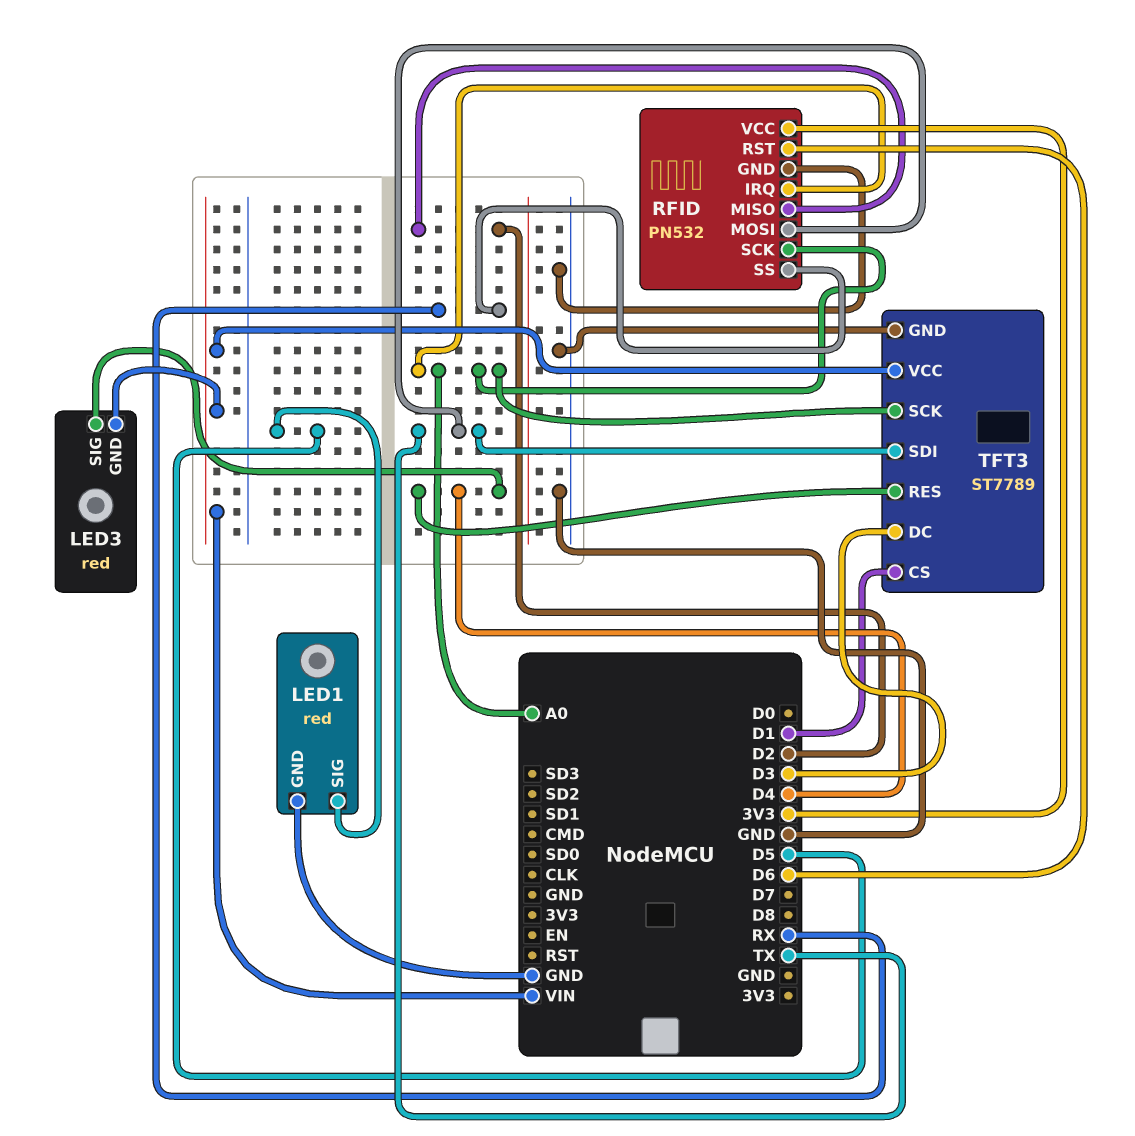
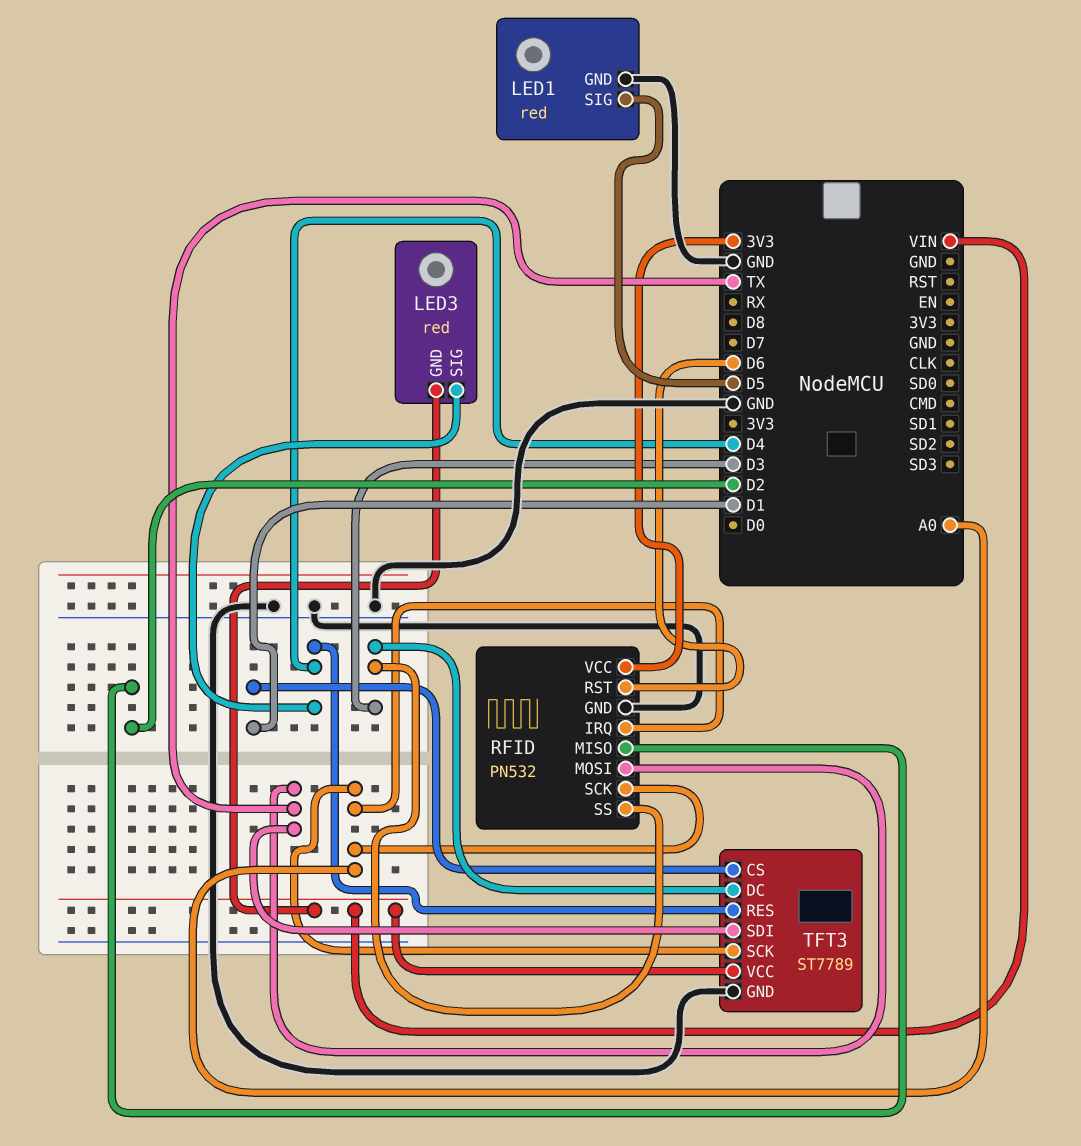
RFID pin SS: RX -> D3

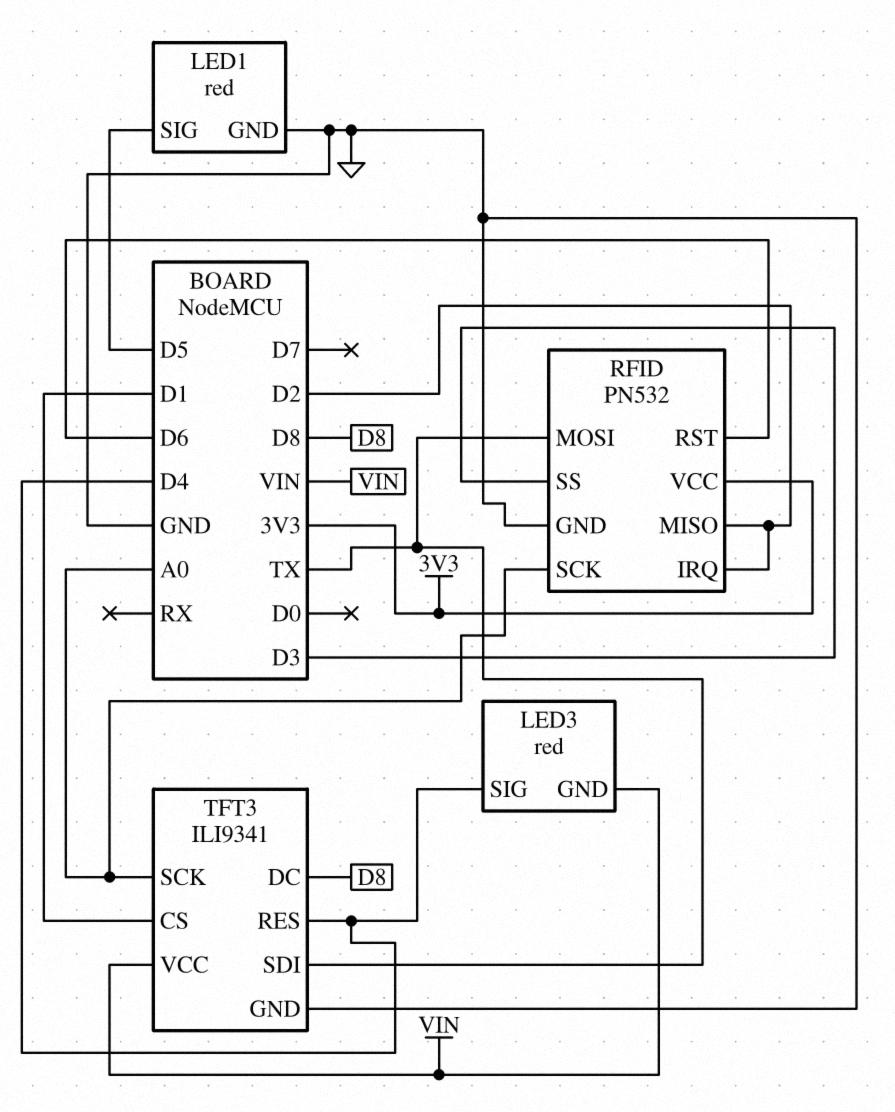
RFID pin IRQ: A0 -> D2
TFT3: ST7789 -> ILI9341
TFT3 pin DC: D3 -> D8

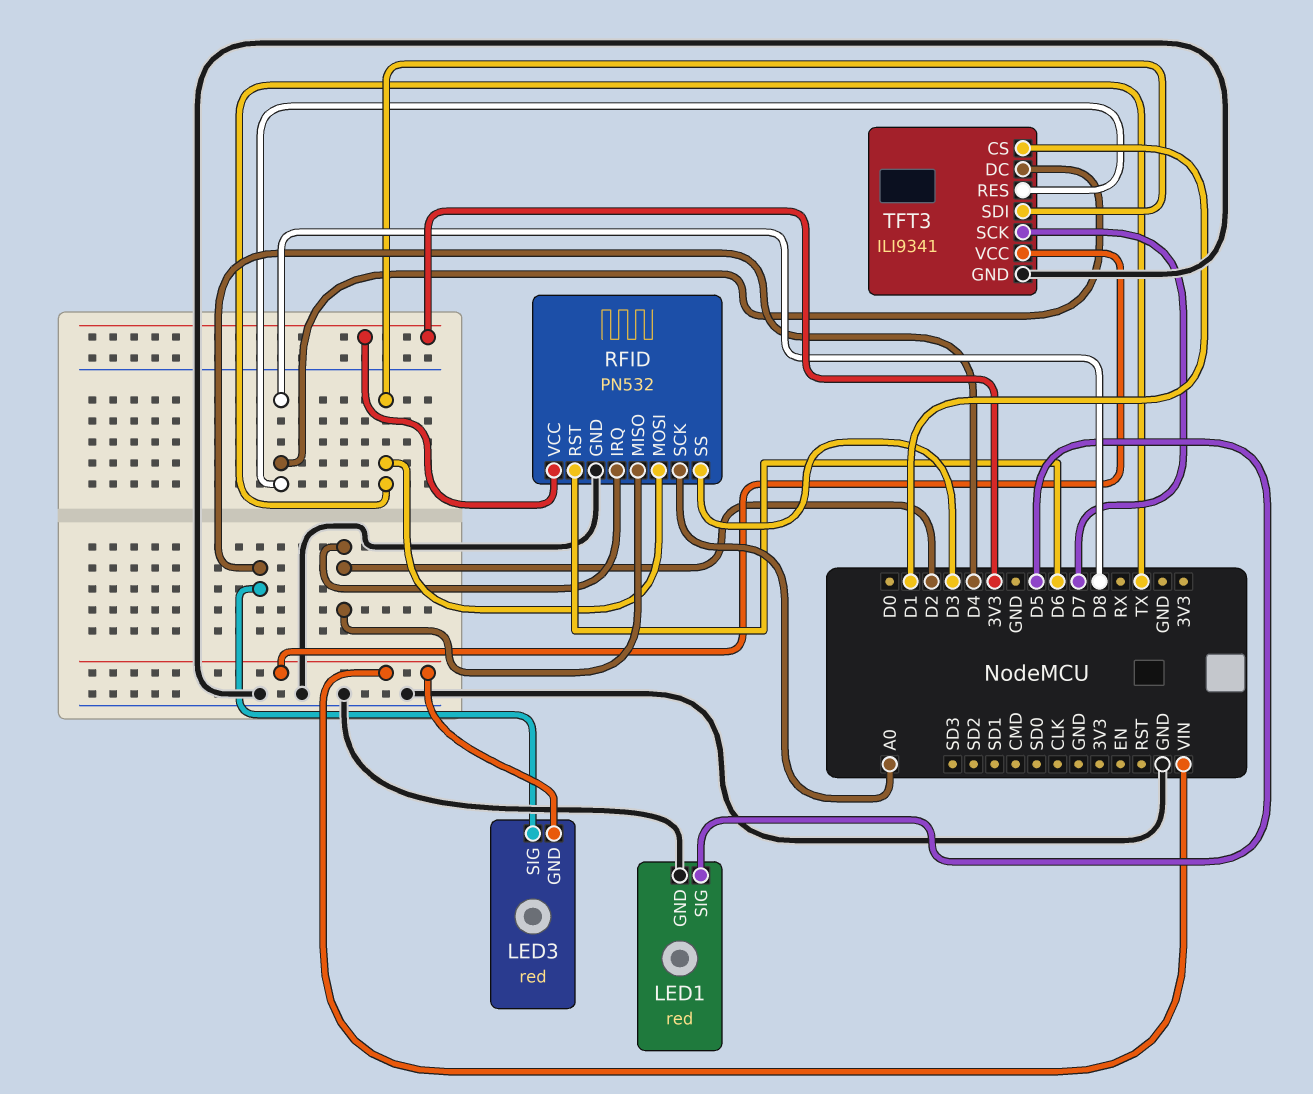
TFT3 pin RES: D4 -> D8
TFT3 pin SCK: A0 -> D7

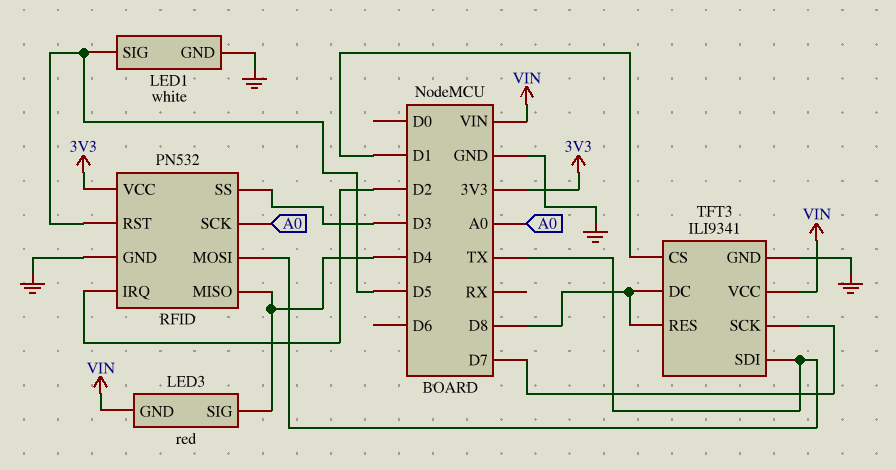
LED1: red -> white
RFID pin MISO: D2 -> D4
RFID pin RST: D6 -> D5

